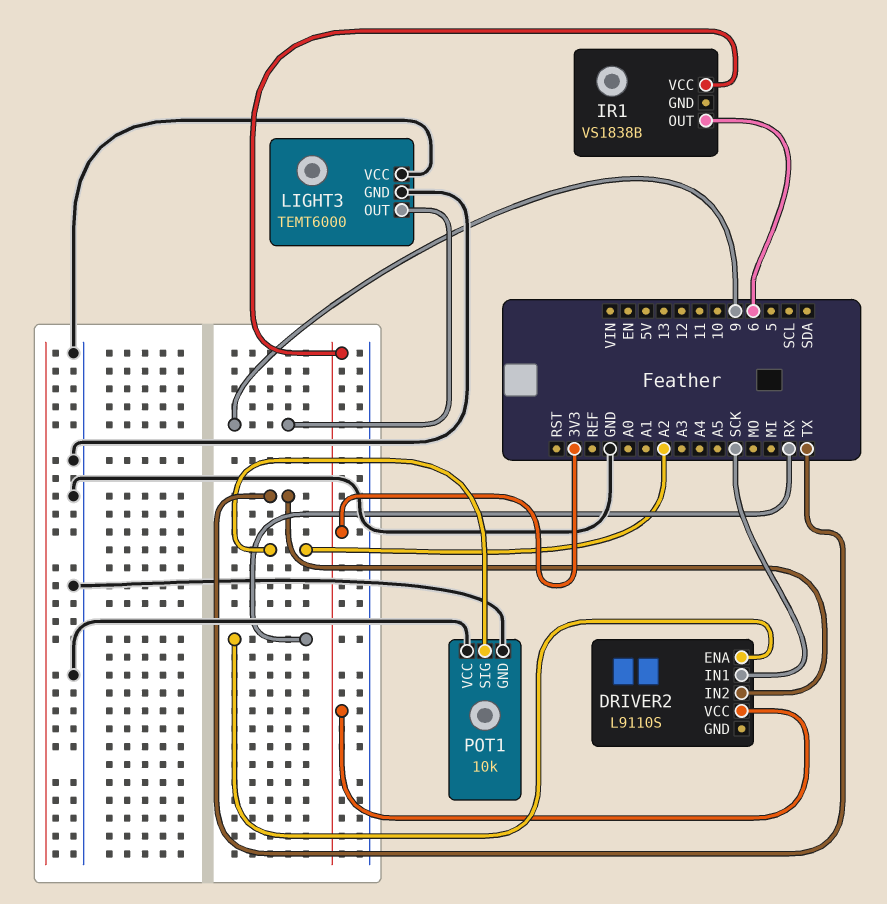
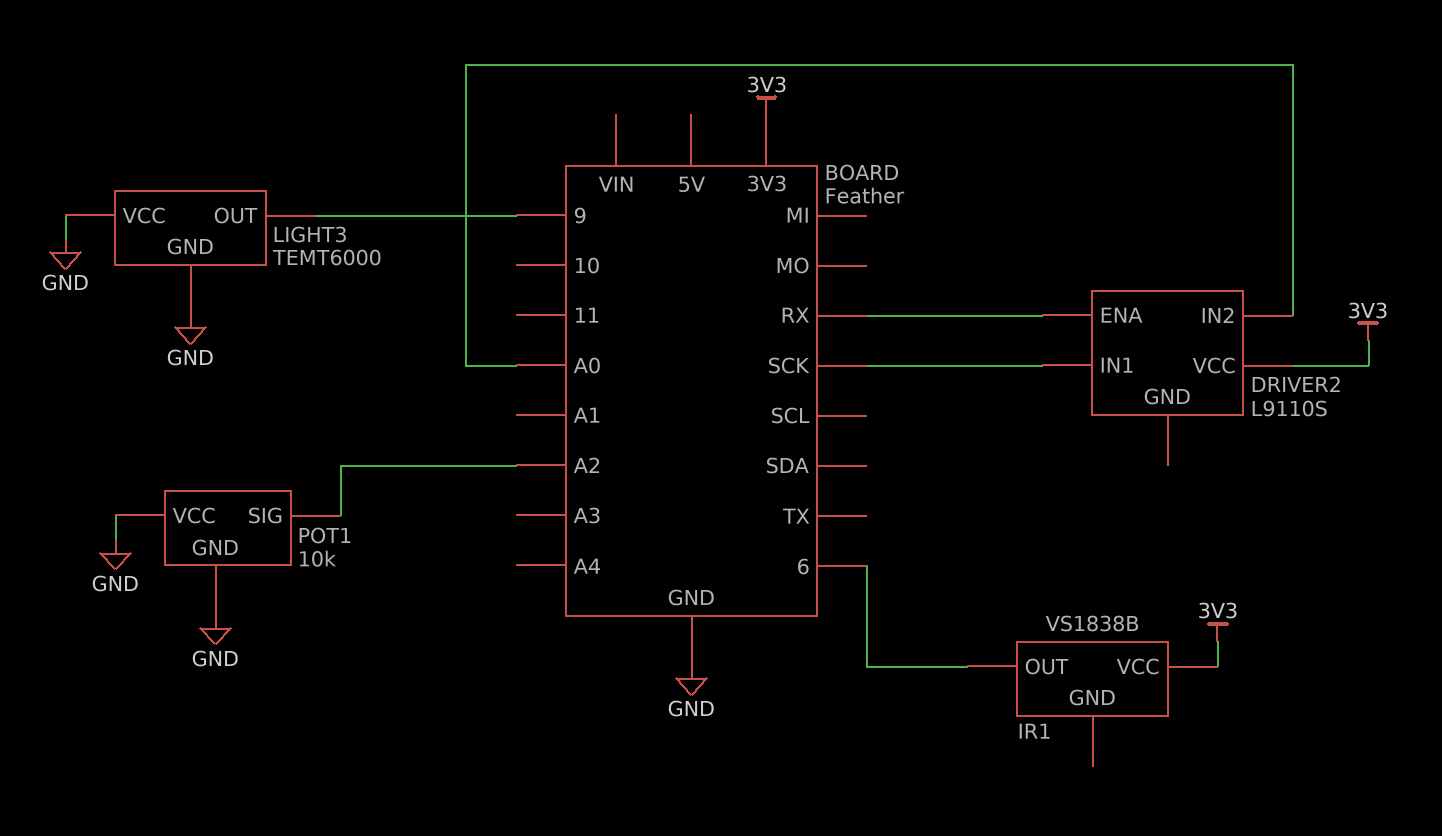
DRIVER2 pin IN2: TX -> A0

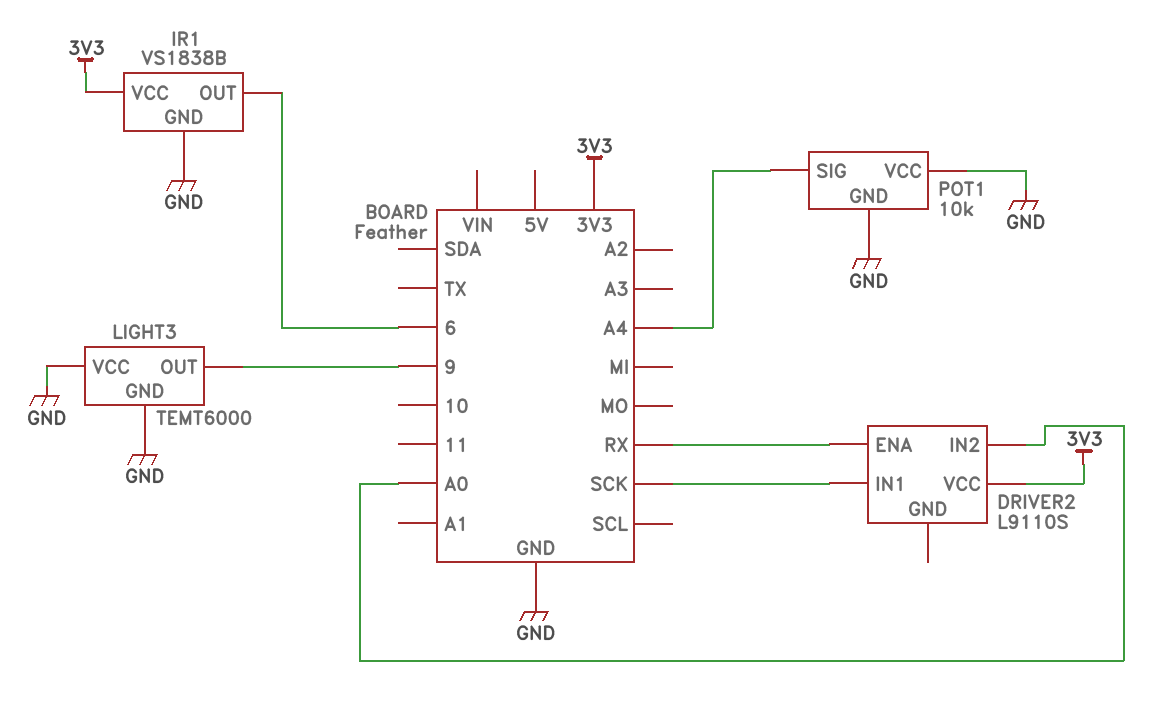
IR1 pin GND: none -> GND
POT1 pin SIG: A2 -> A4

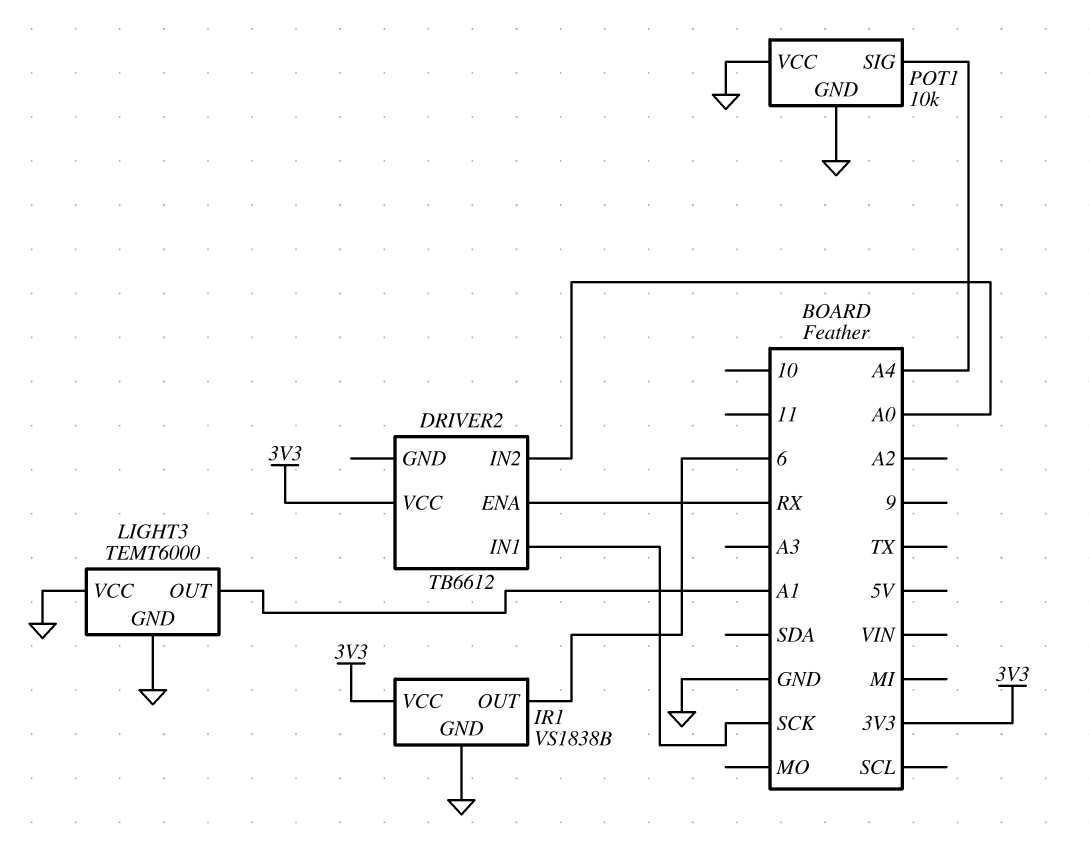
DRIVER2: L9110S -> TB6612
LIGHT3 pin OUT: 9 -> A1

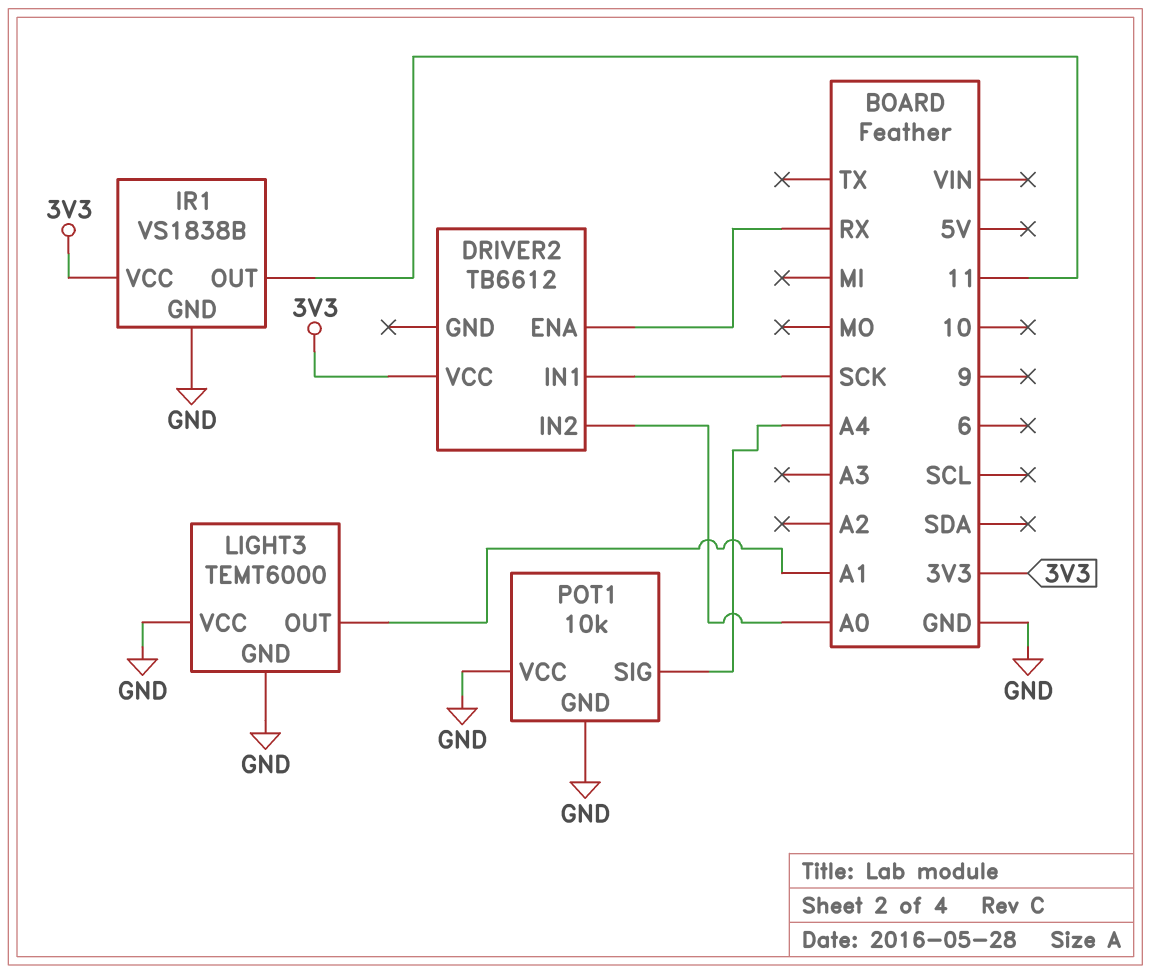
IR1 pin OUT: 6 -> 11

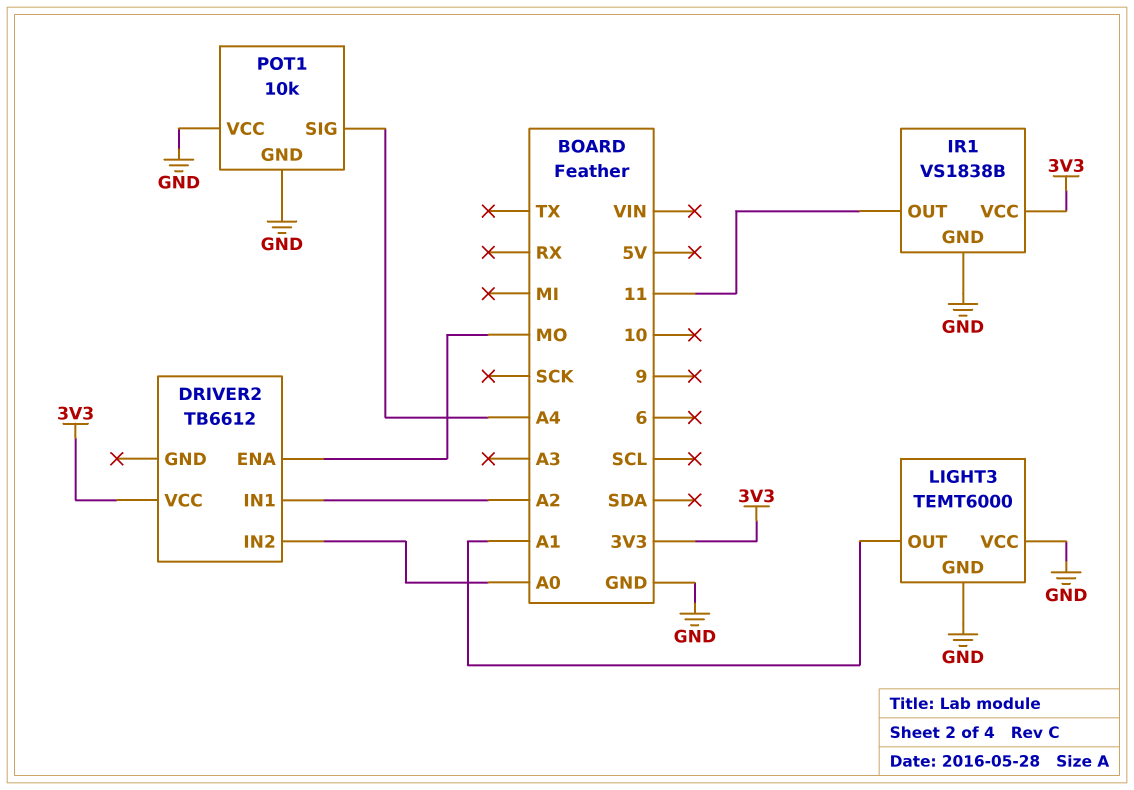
DRIVER2 pin ENA: RX -> MO
DRIVER2 pin IN1: SCK -> A2

